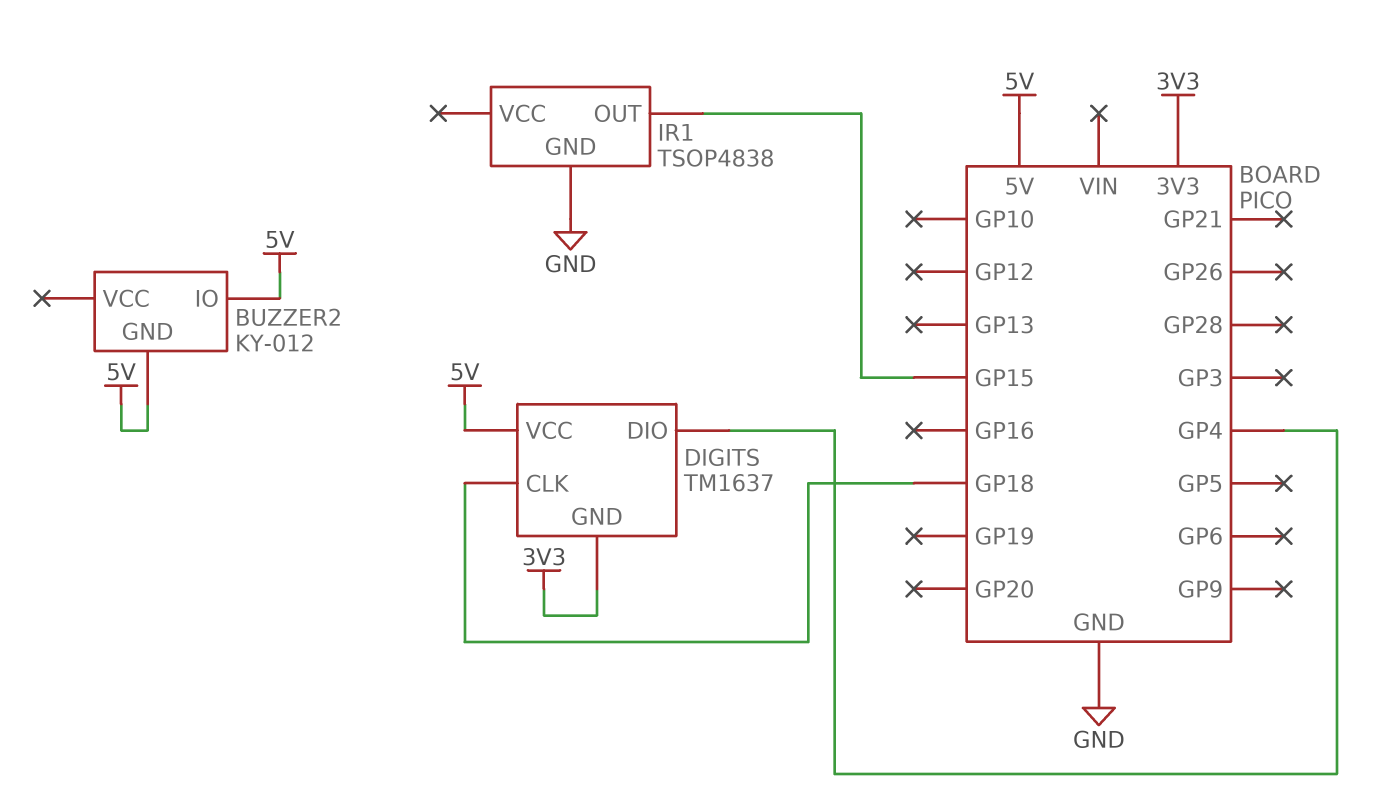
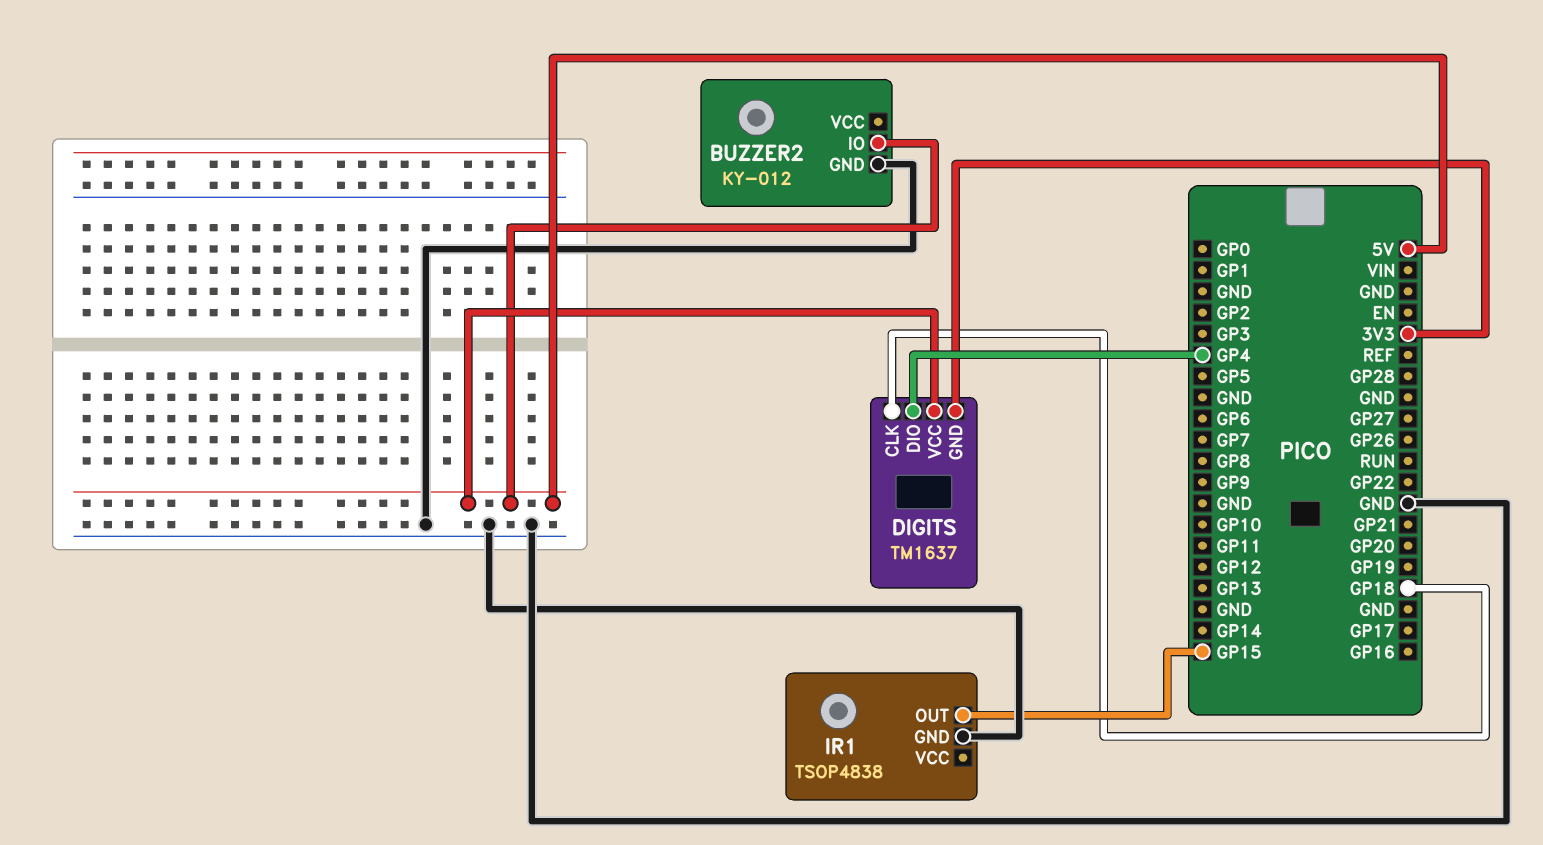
BUZZER2 pin GND: 5V -> GND

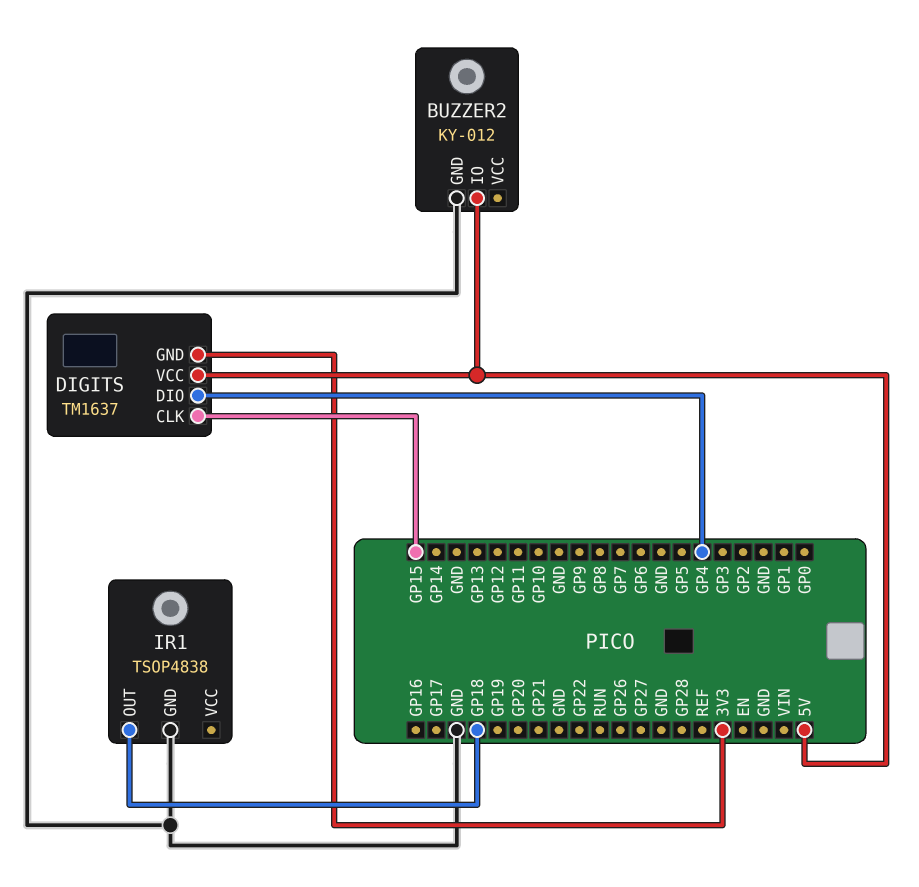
DIGITS pin CLK: GP18 -> GP15
IR1 pin OUT: GP15 -> GP18

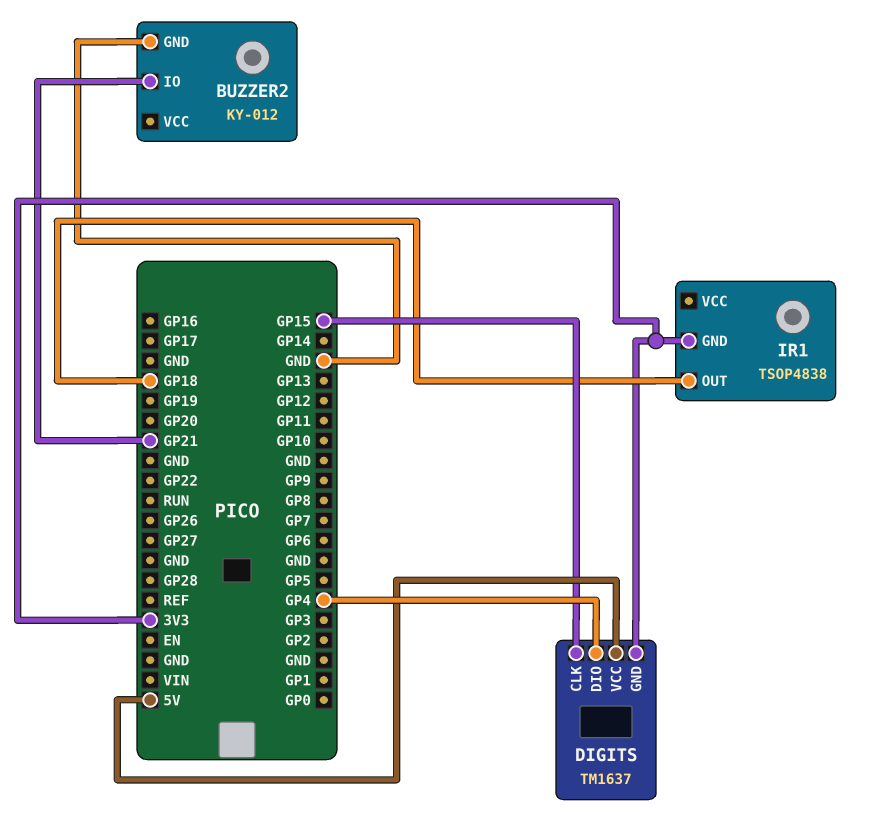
BUZZER2 pin IO: 5V -> GP21
IR1 pin GND: GND -> 3V3

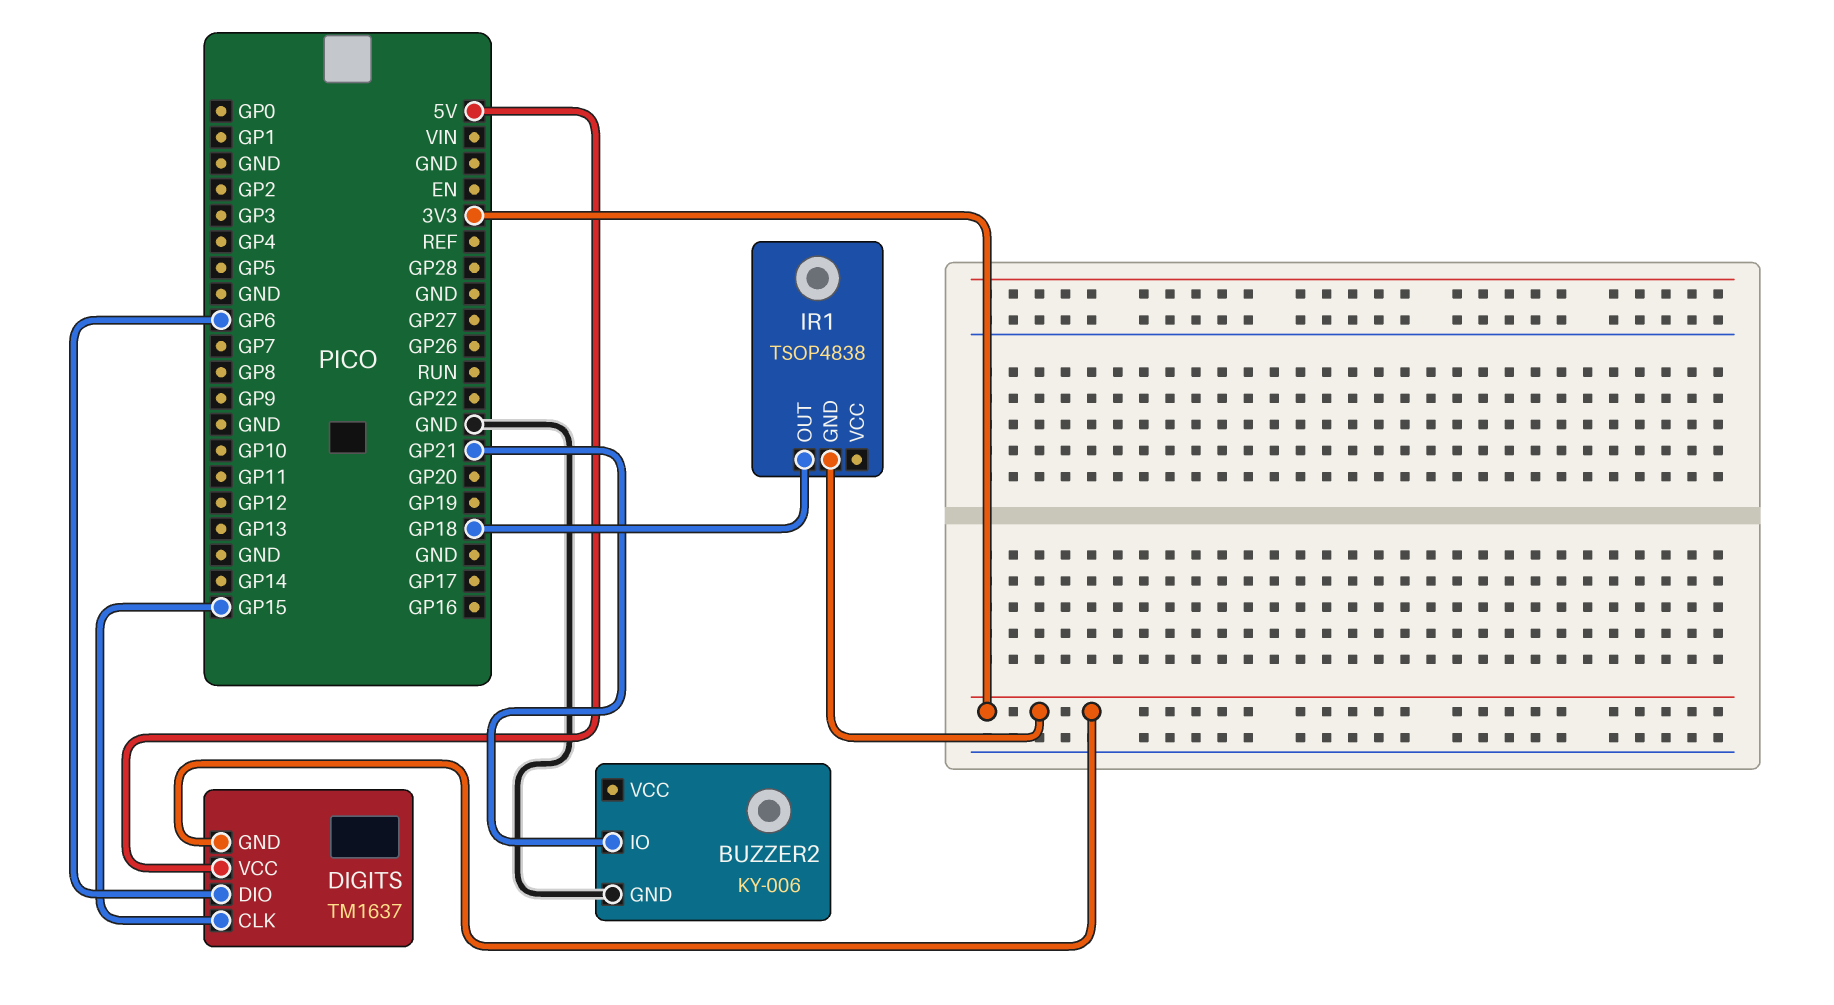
BUZZER2: KY-012 -> KY-006
DIGITS pin DIO: GP4 -> GP6

